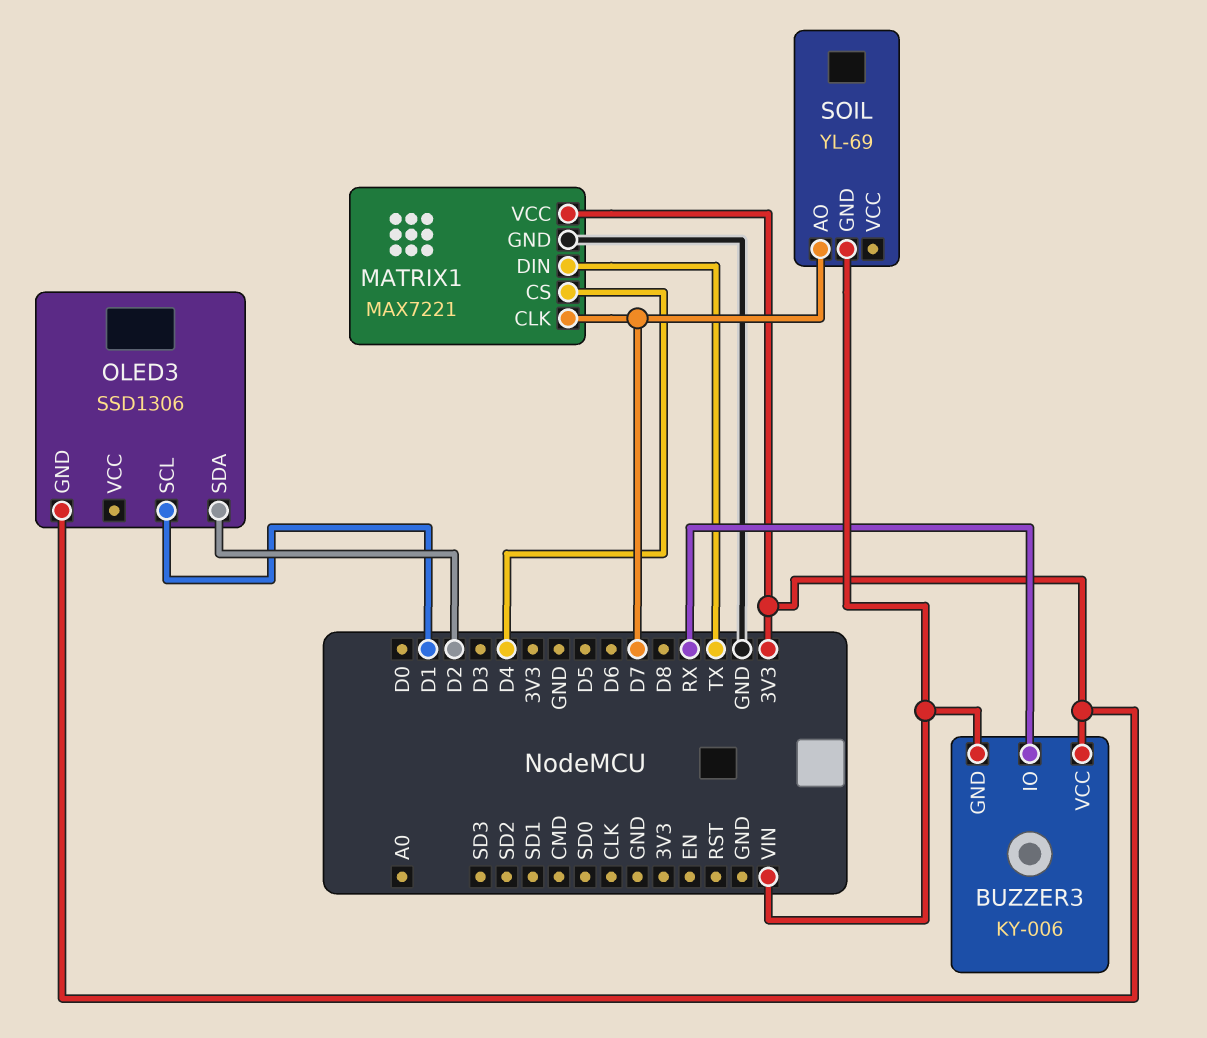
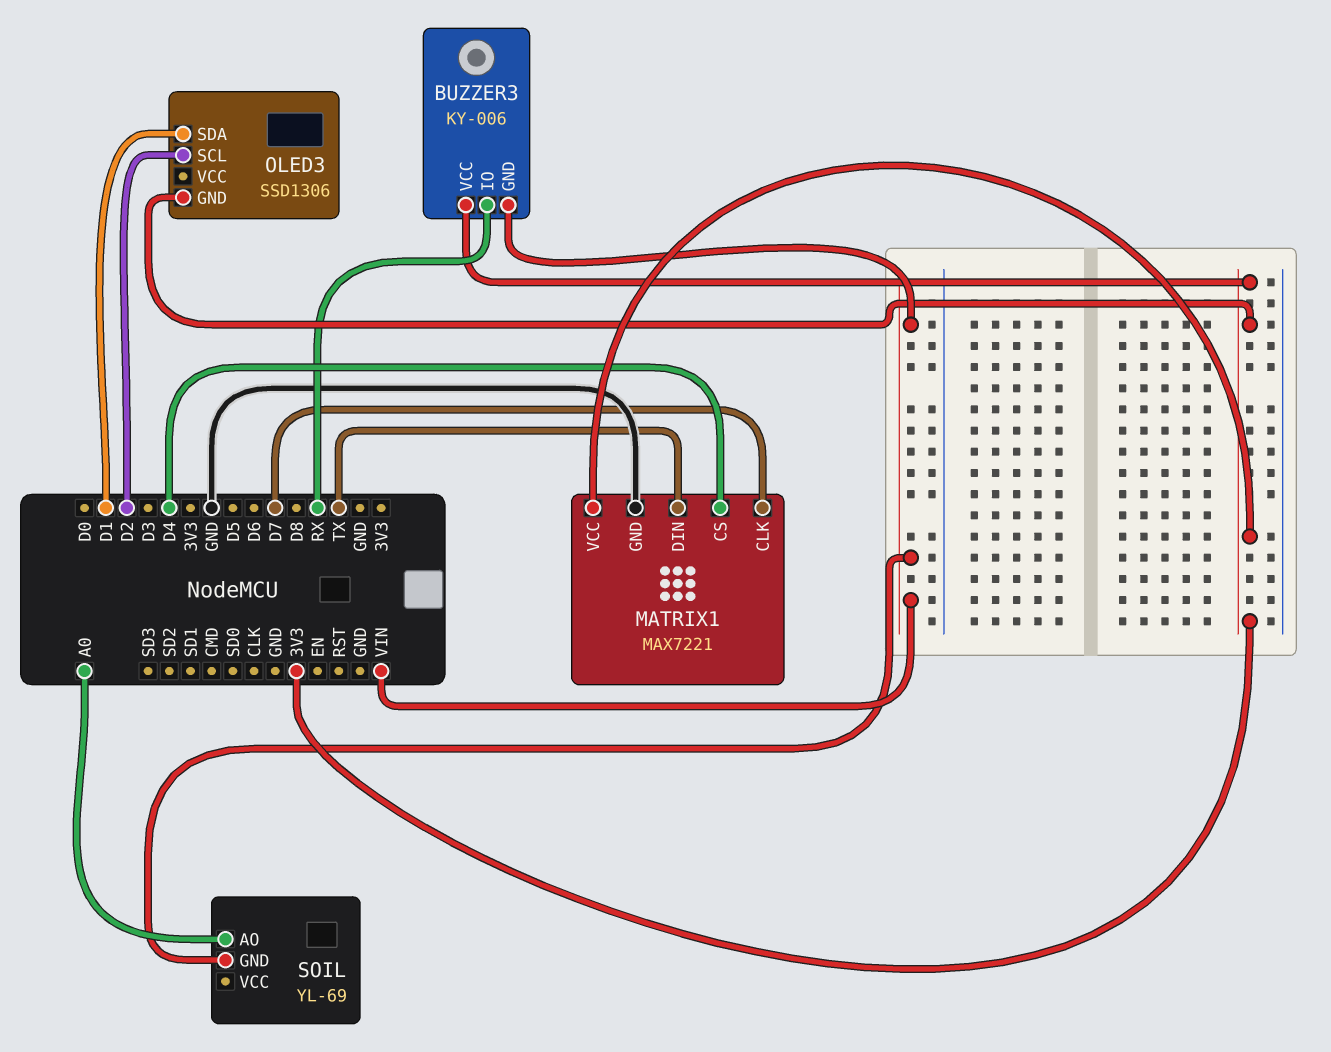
OLED3 pin SCL: D1 -> D2
OLED3 pin SDA: D2 -> D1
SOIL pin AO: D7 -> A0

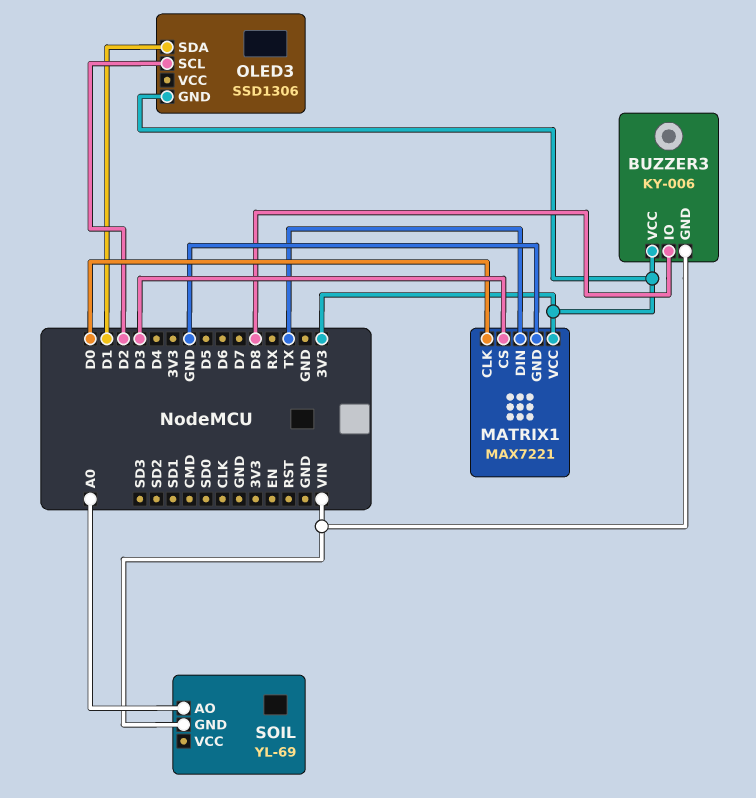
BUZZER3 pin IO: RX -> D8
MATRIX1 pin CLK: D7 -> D0
MATRIX1 pin CS: D4 -> D3

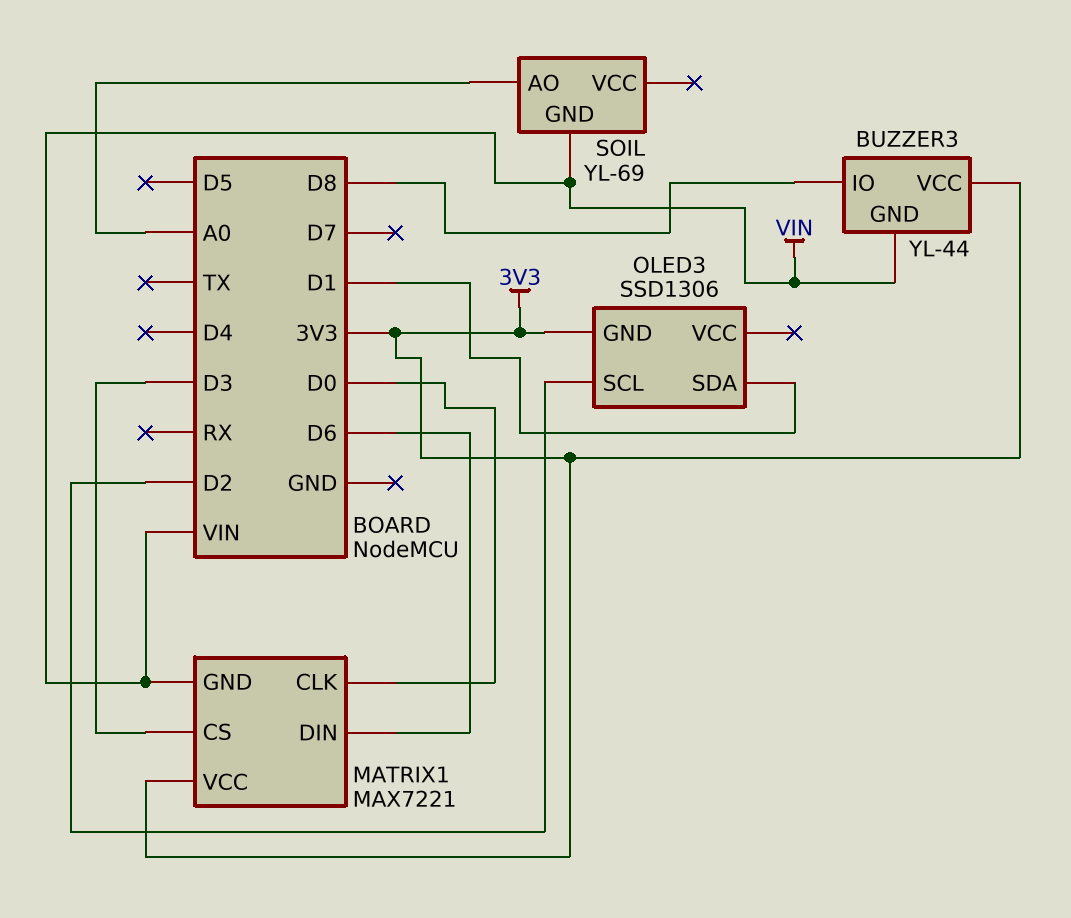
BUZZER3: KY-006 -> YL-44
MATRIX1 pin DIN: TX -> D6
MATRIX1 pin GND: GND -> VIN

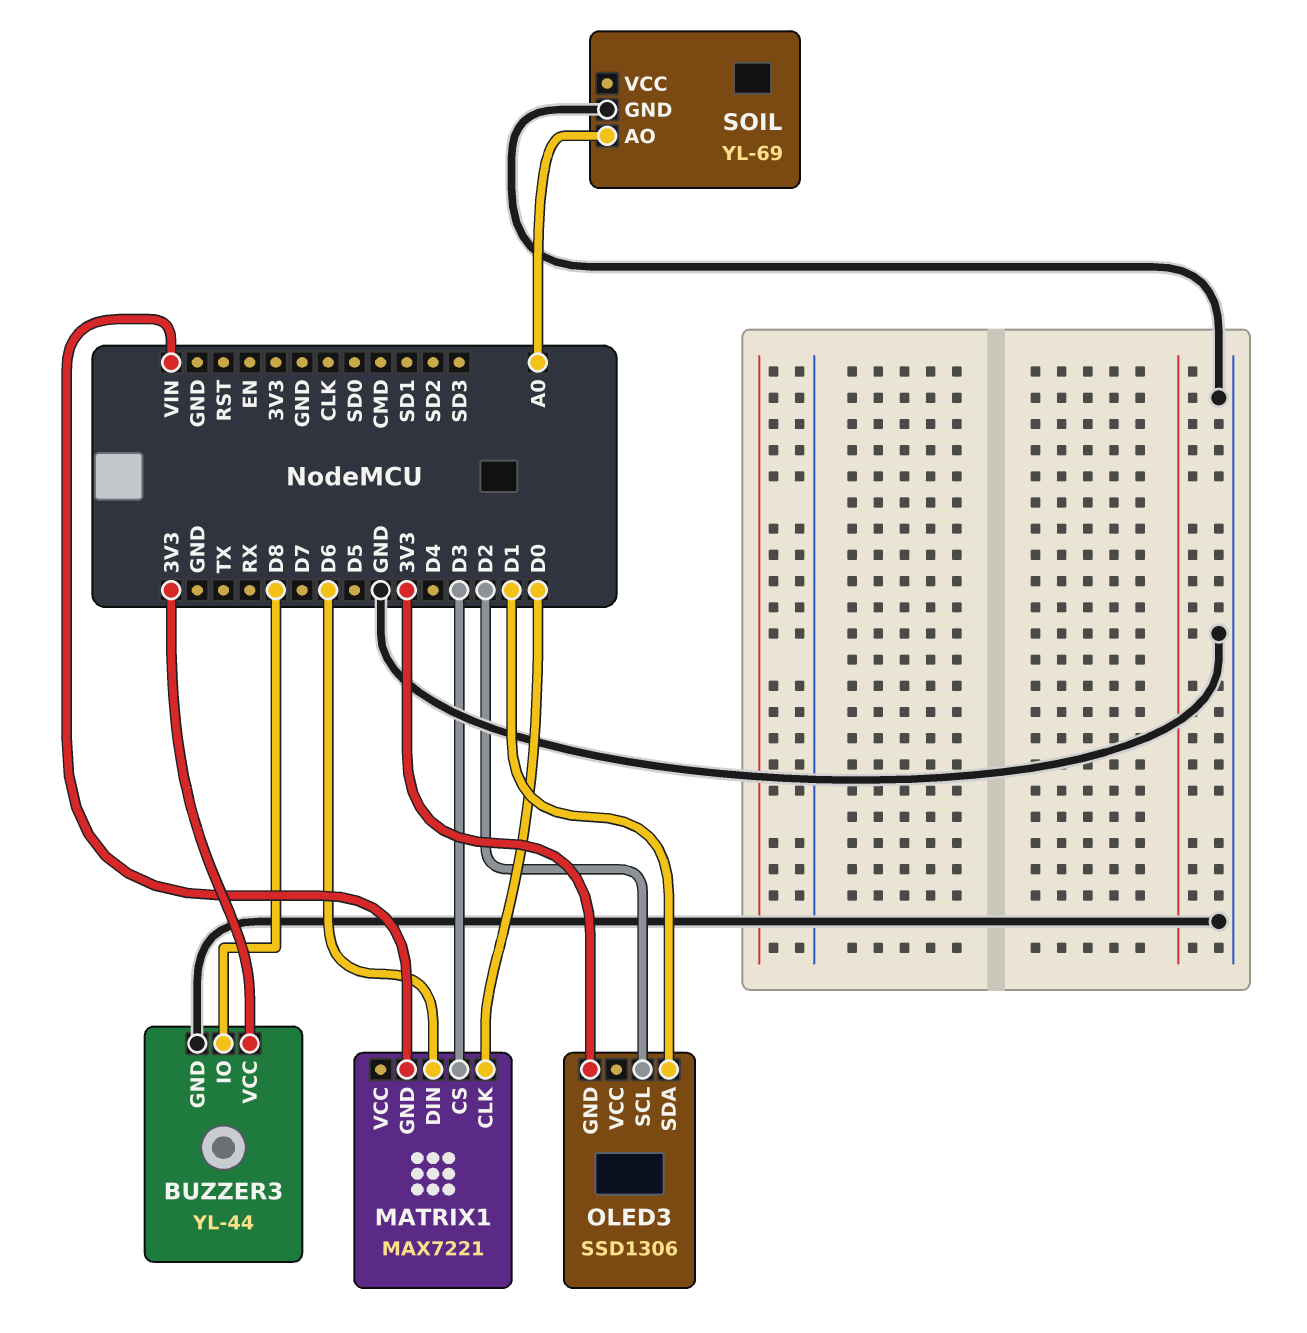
BUZZER3 pin GND: VIN -> GND
MATRIX1 pin VCC: 3V3 -> none
SOIL pin GND: VIN -> GND

